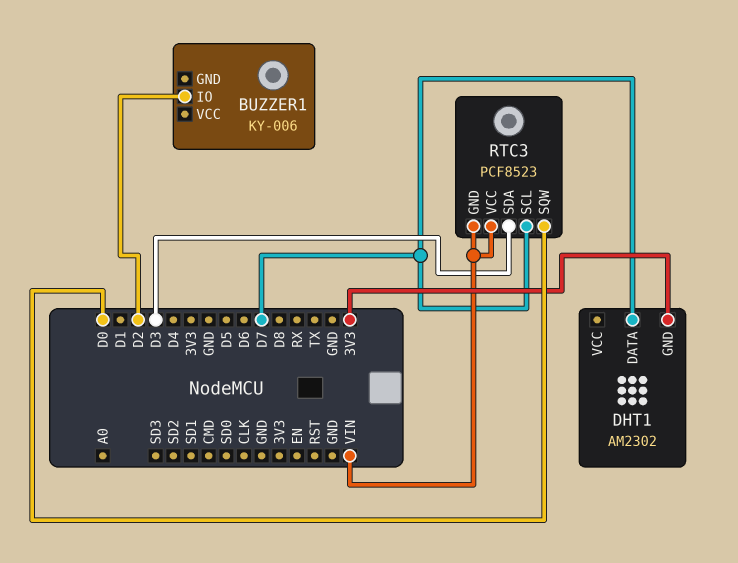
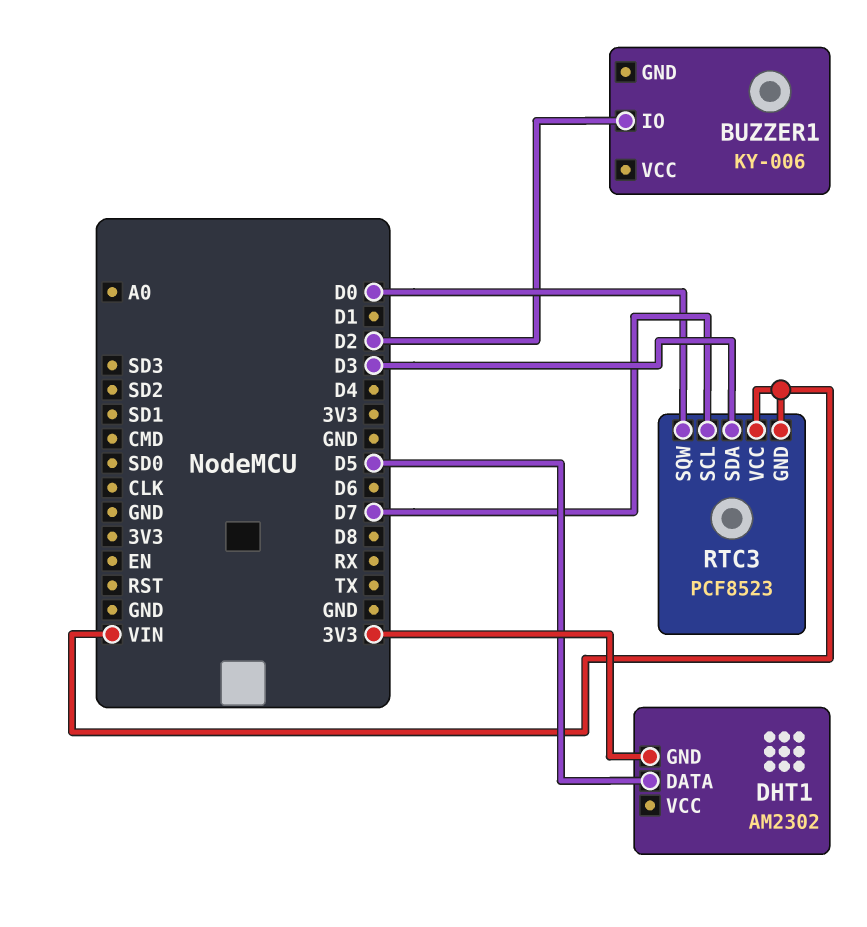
DHT1 pin DATA: D7 -> D5

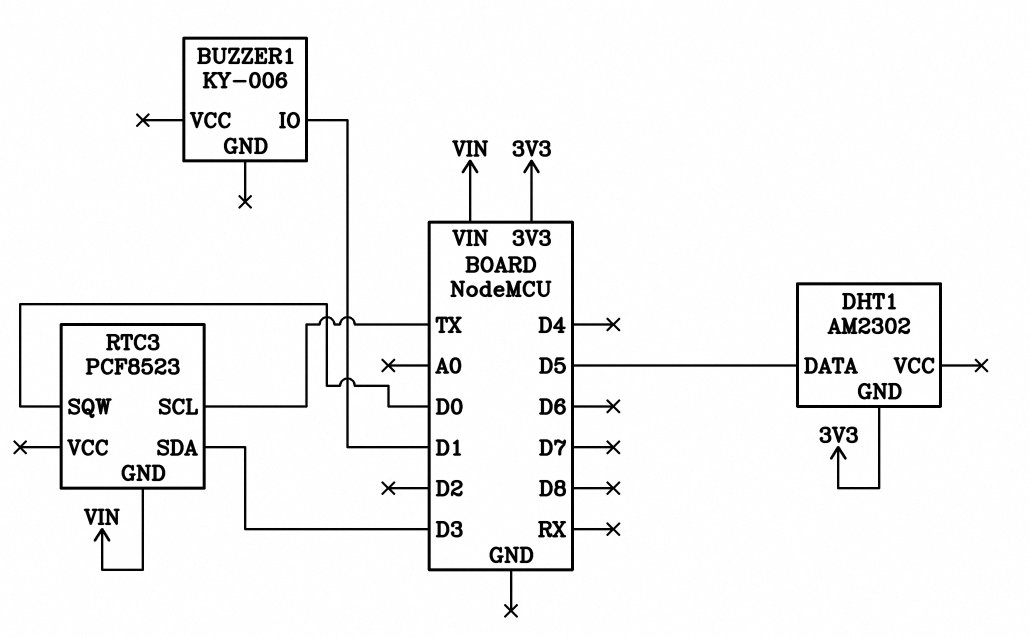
BUZZER1 pin IO: D2 -> D1
RTC3 pin SCL: D7 -> TX
RTC3 pin VCC: VIN -> none

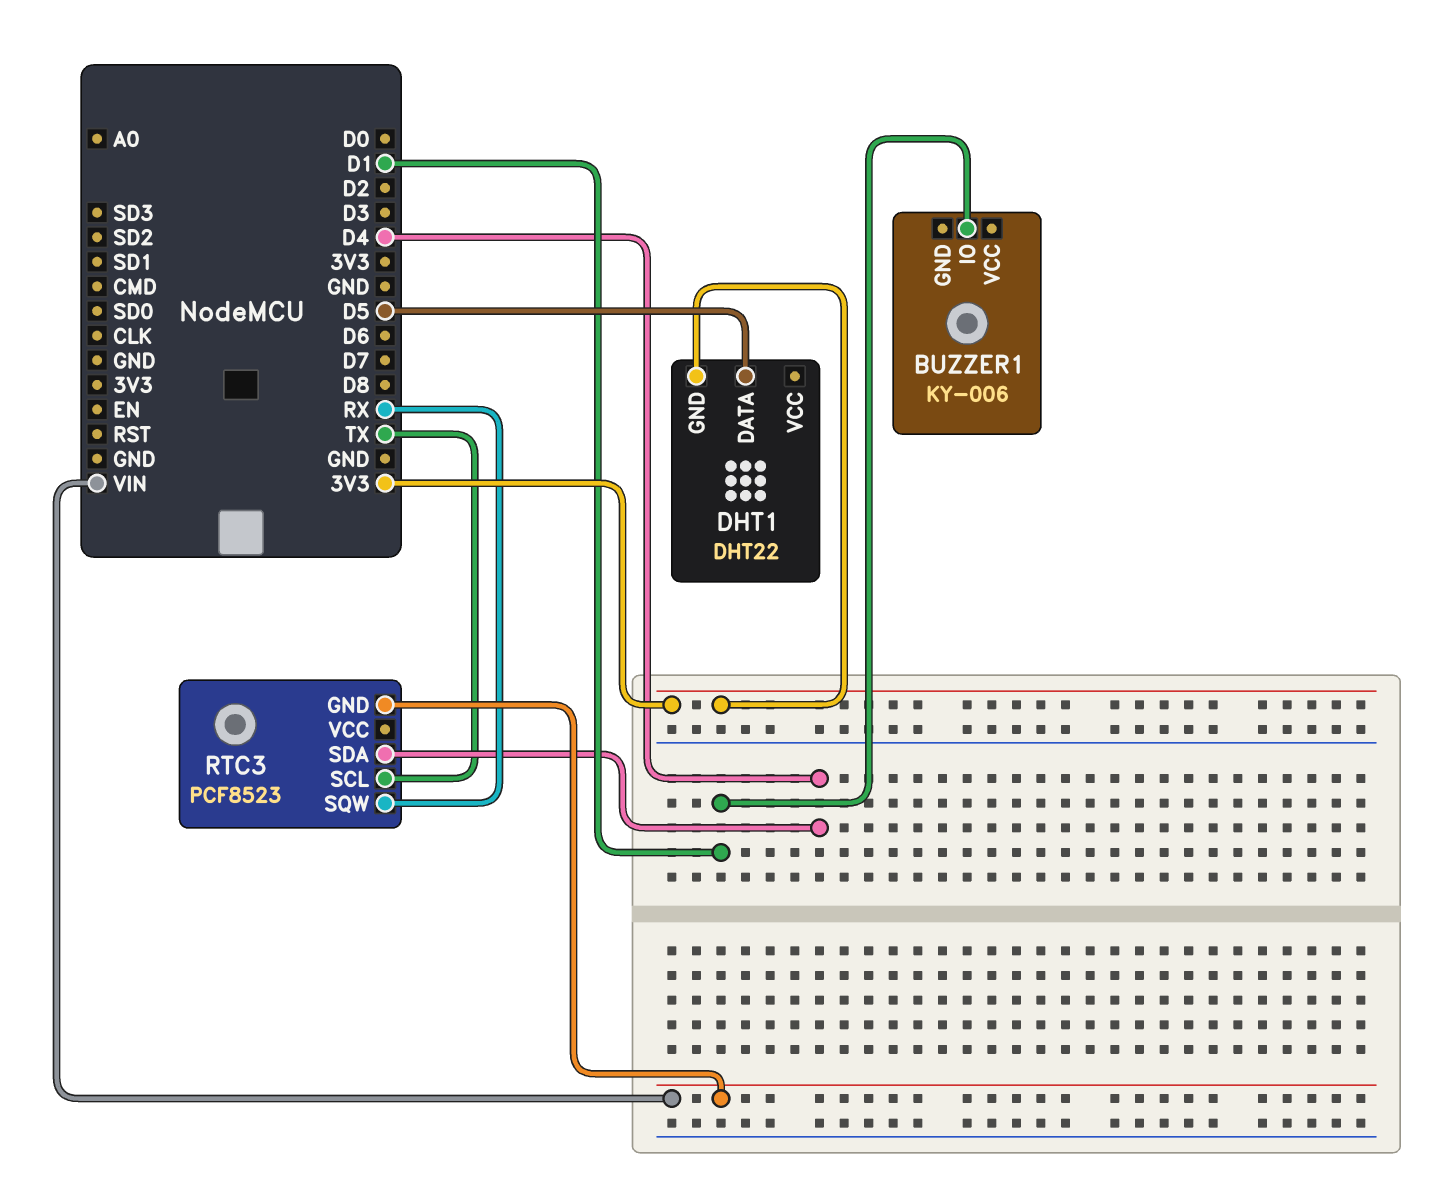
DHT1: AM2302 -> DHT22
RTC3 pin SDA: D3 -> D4
RTC3 pin SQW: D0 -> RX

